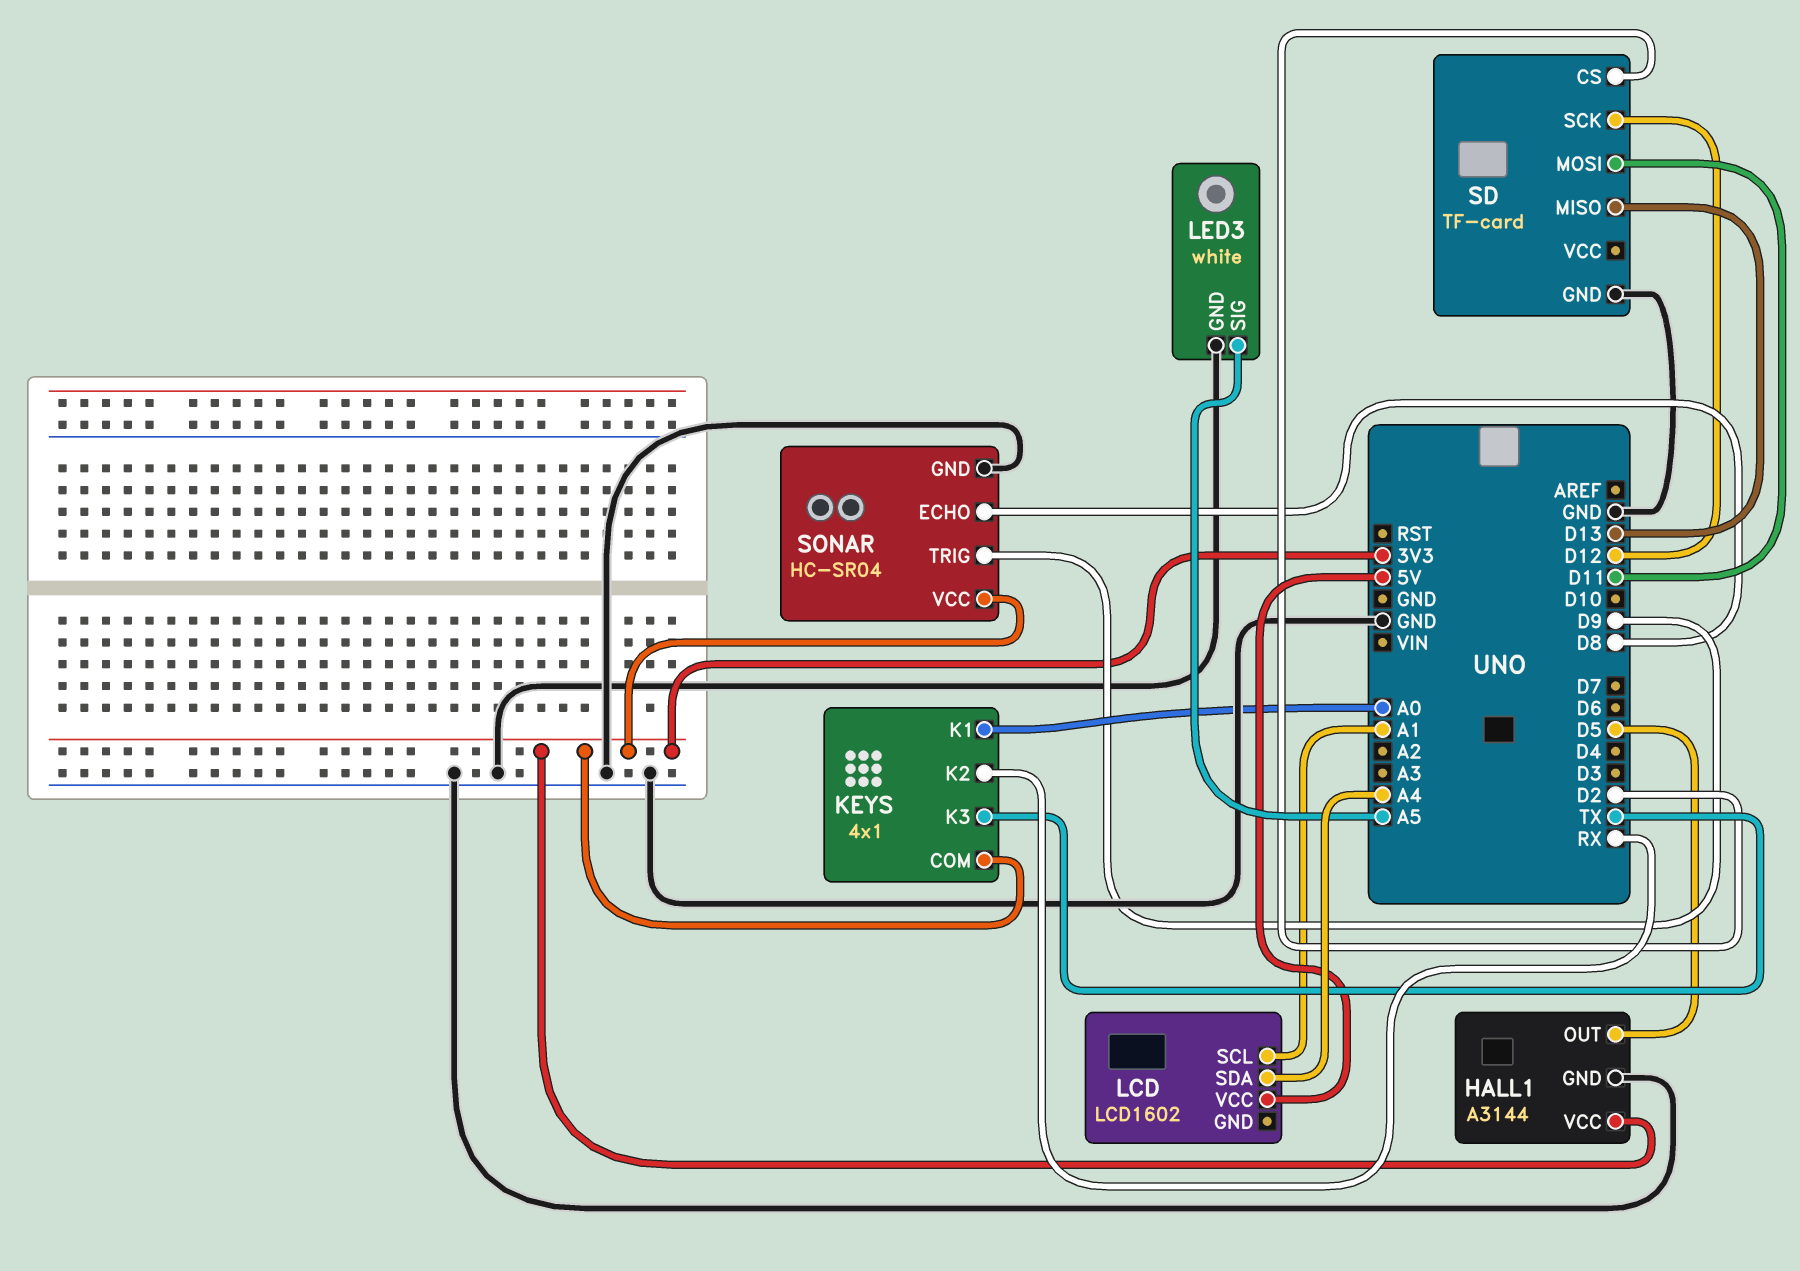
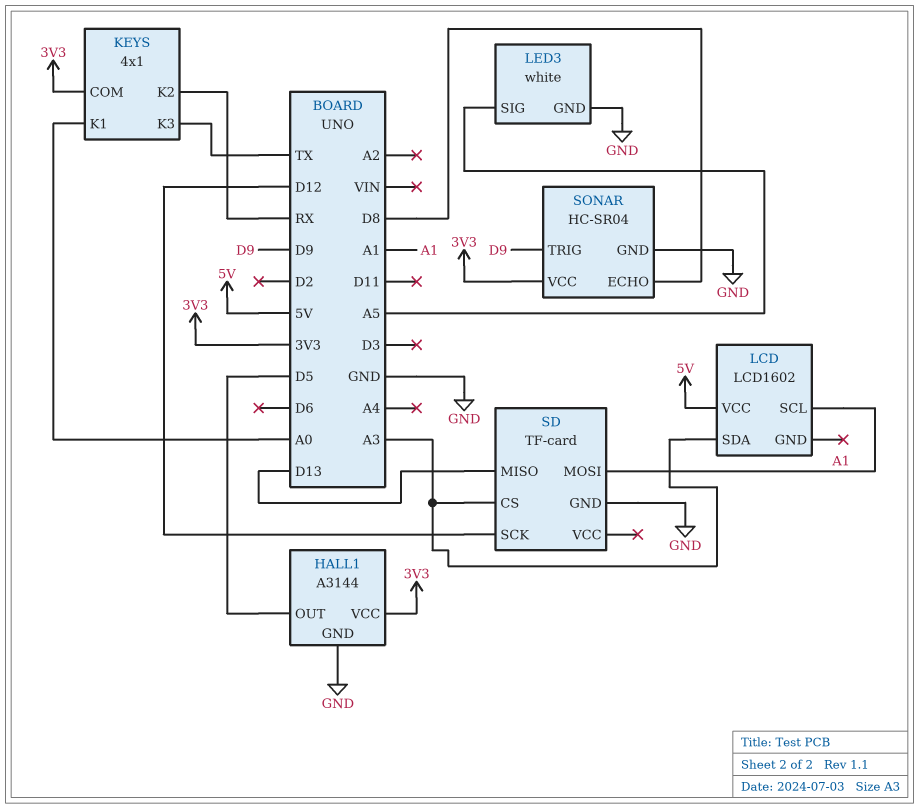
LCD pin SDA: A4 -> A3
SD pin CS: D2 -> A3
SD pin MOSI: D11 -> A1

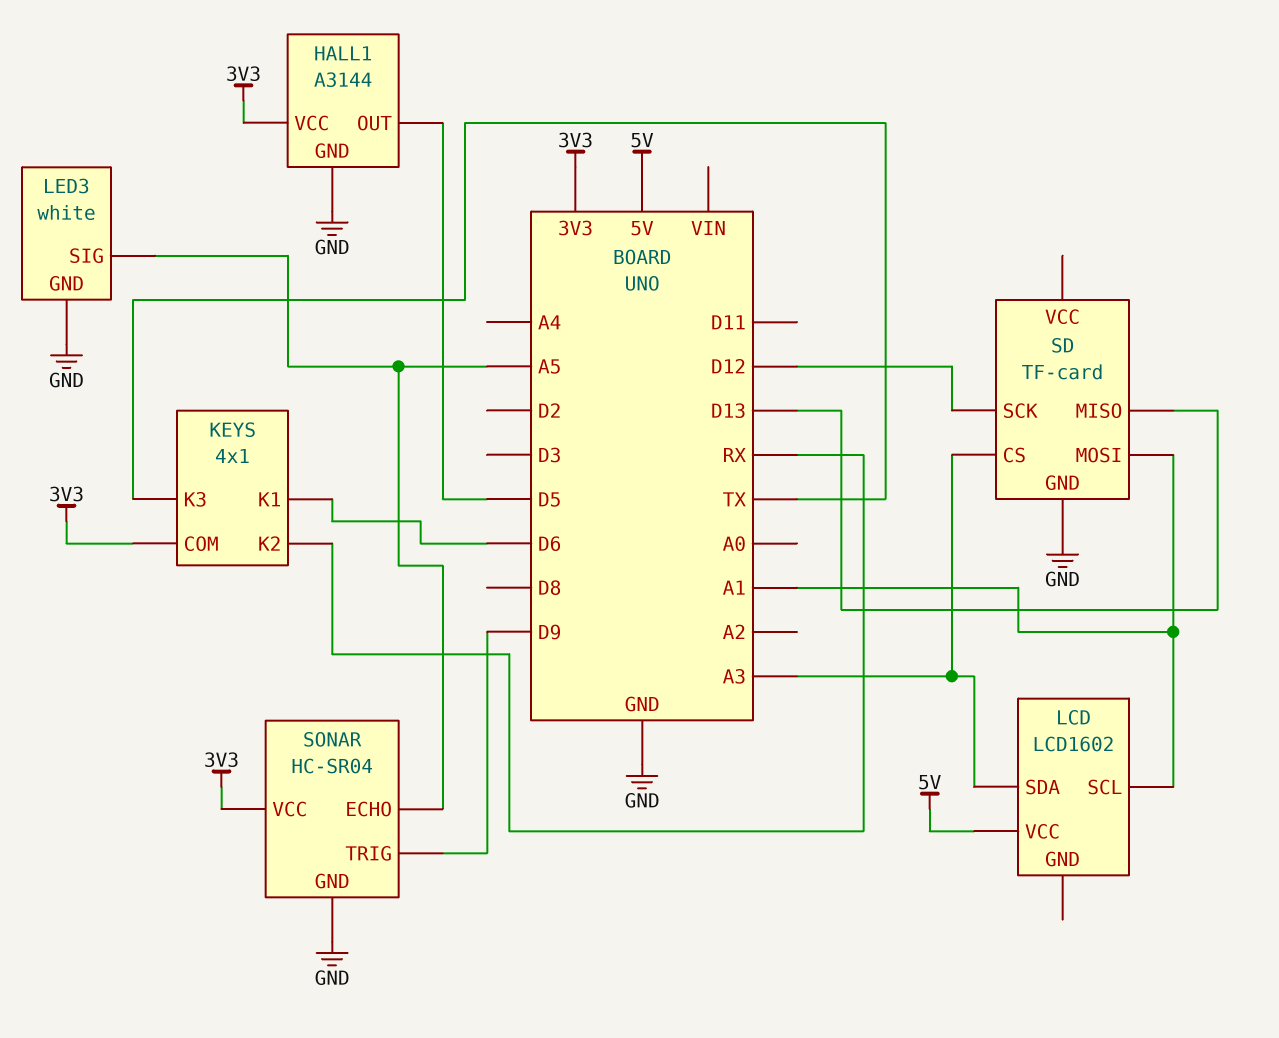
KEYS pin K1: A0 -> D6
SONAR pin ECHO: D8 -> A5

